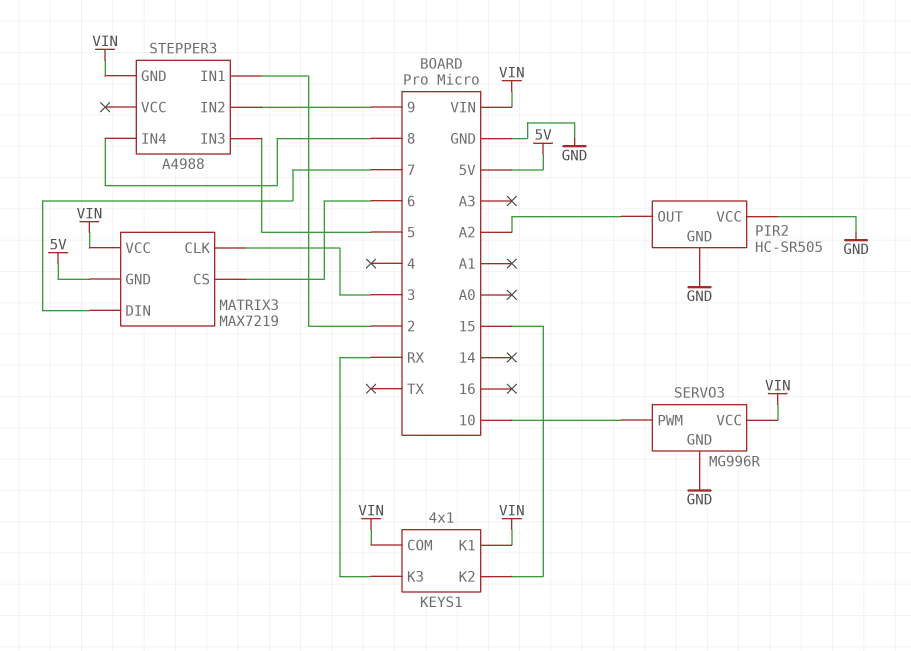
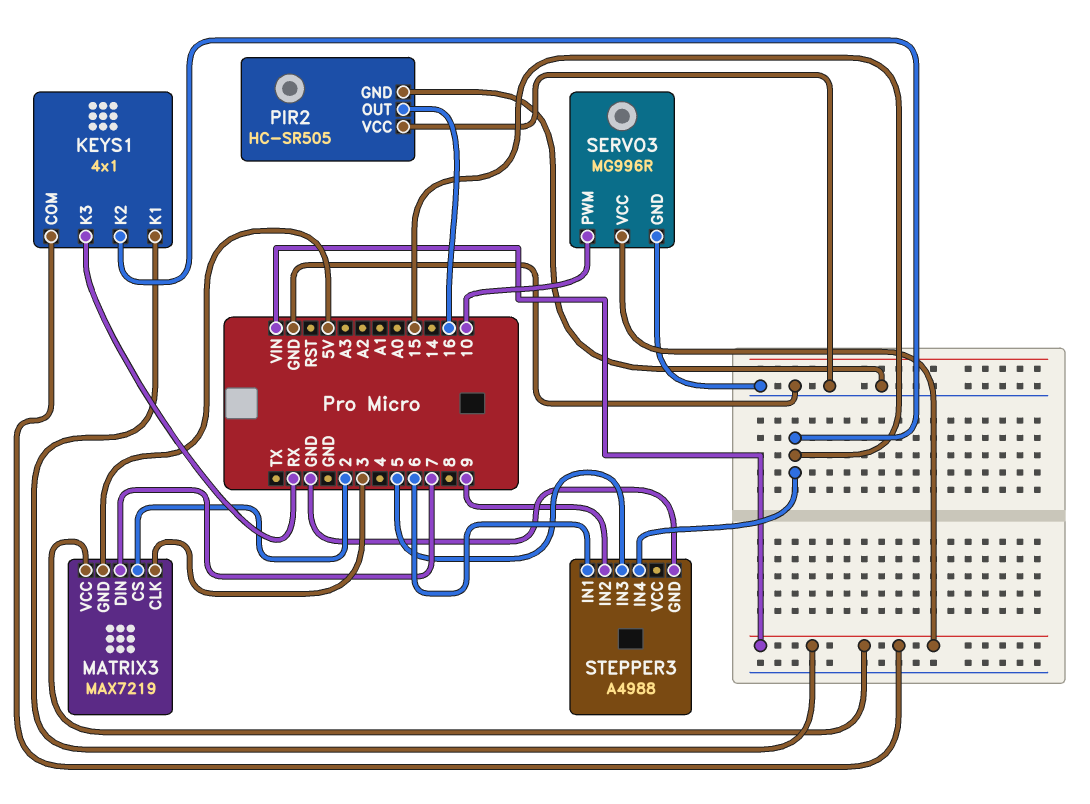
MATRIX3 pin CS: 6 -> 2
PIR2 pin OUT: A2 -> 16
STEPPER3 pin GND: VIN -> GND
STEPPER3 pin IN1: 2 -> 6
STEPPER3 pin IN4: 8 -> 15

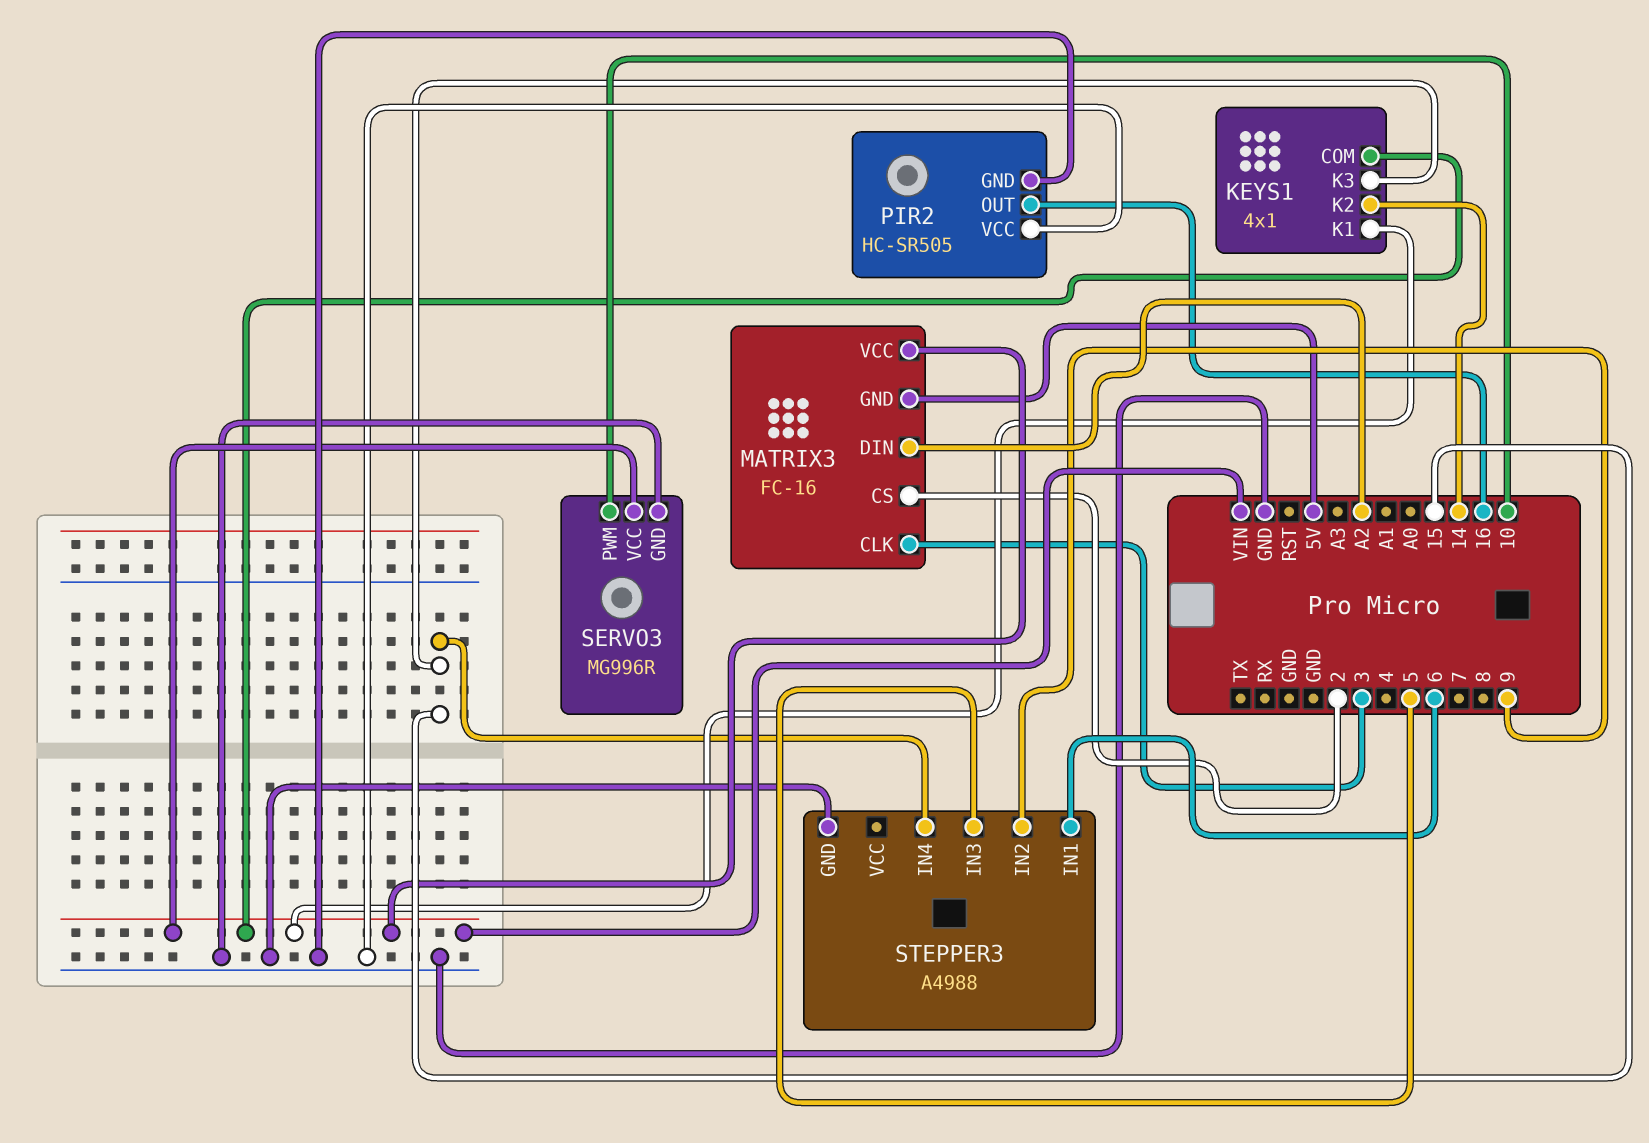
KEYS1 pin K2: 15 -> 14
KEYS1 pin K3: RX -> 15
MATRIX3: MAX7219 -> FC-16
MATRIX3 pin DIN: 7 -> A2

